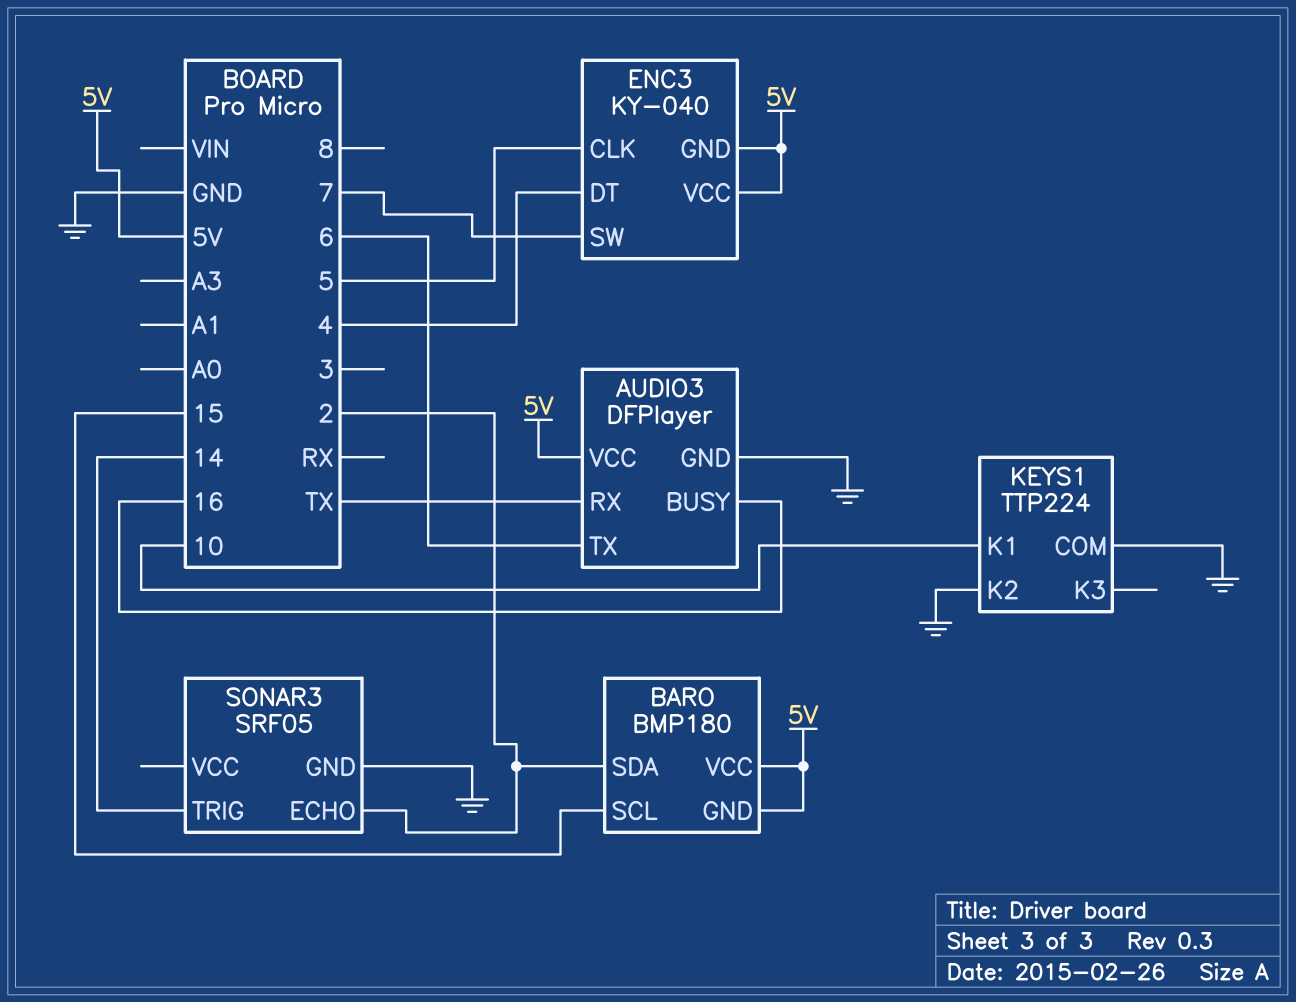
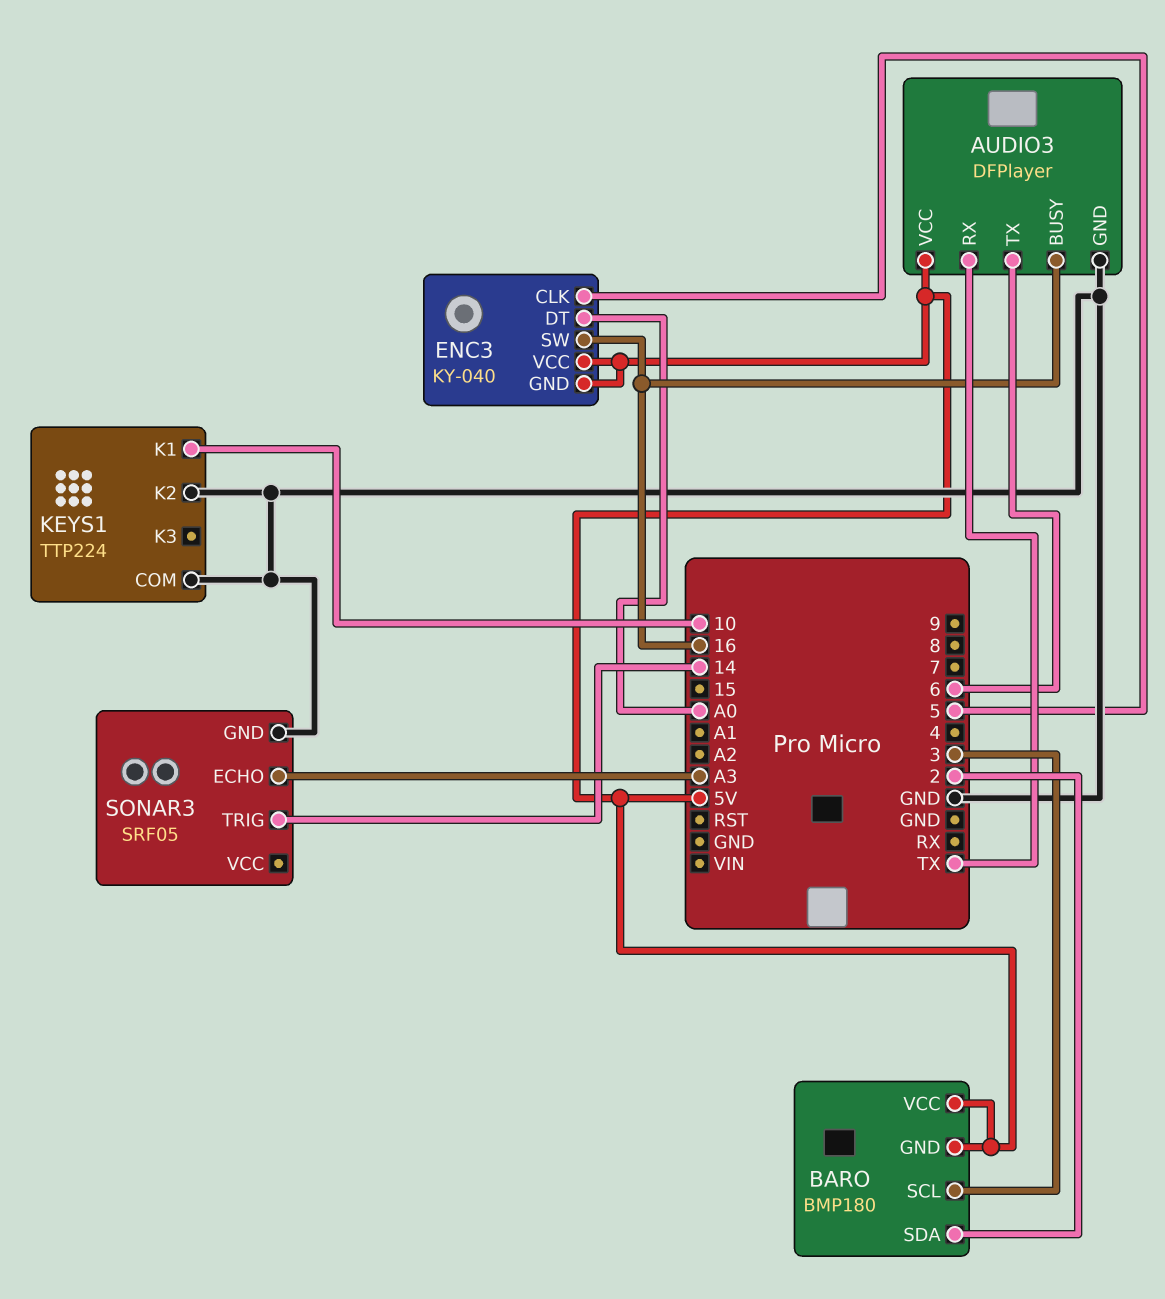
BARO pin SCL: 15 -> 3
ENC3 pin DT: 4 -> A0
ENC3 pin SW: 7 -> 16
SONAR3 pin ECHO: 2 -> A3

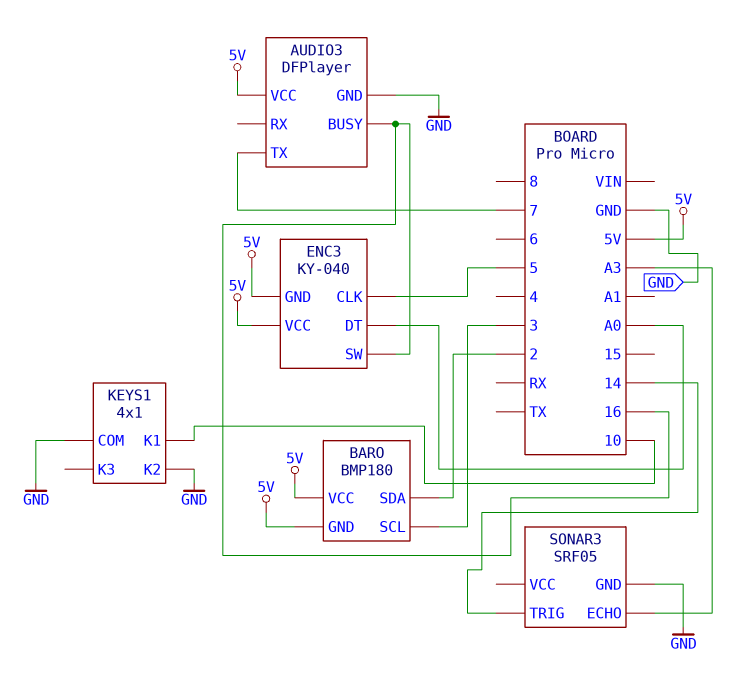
AUDIO3 pin RX: TX -> none
AUDIO3 pin TX: 6 -> 7
KEYS1: TTP224 -> 4x1

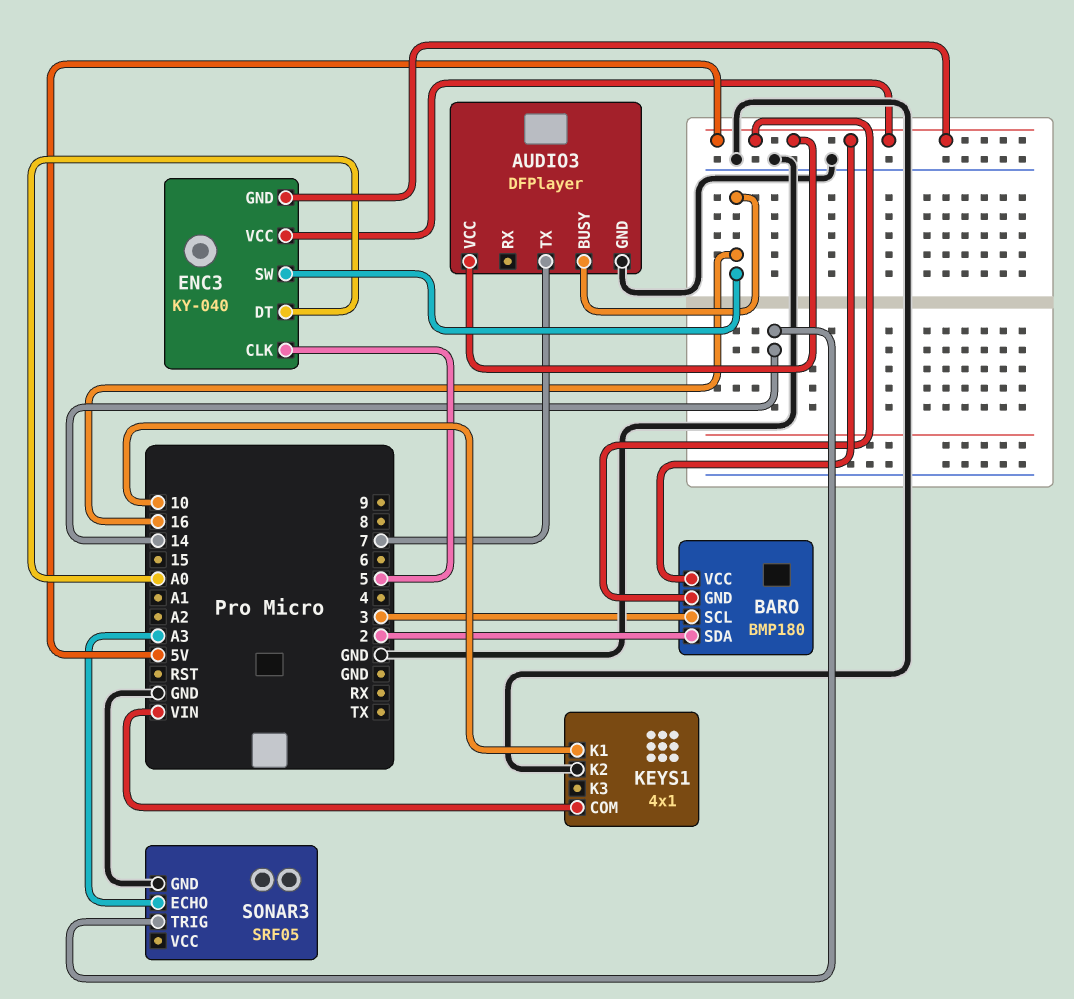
KEYS1 pin COM: GND -> VIN

